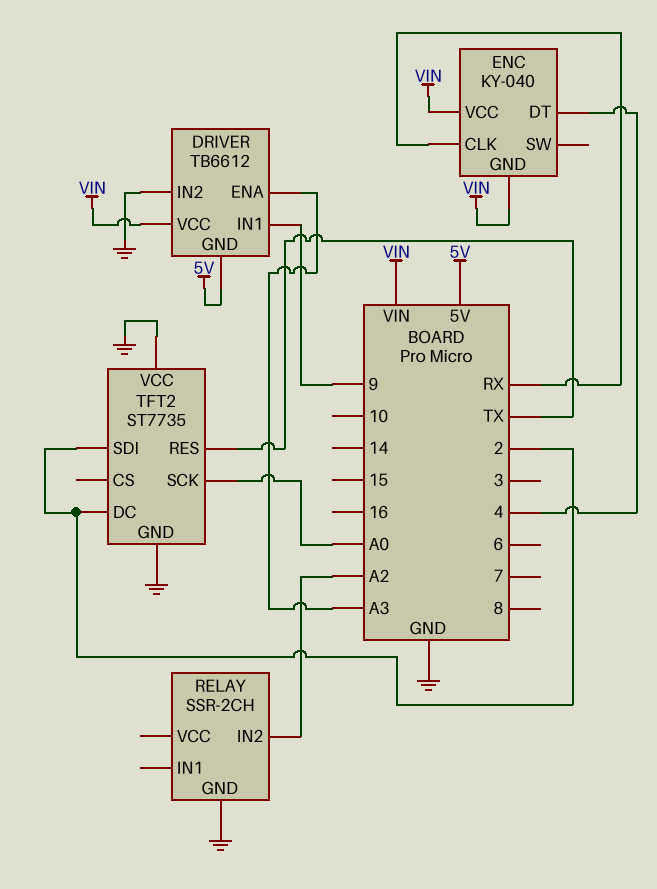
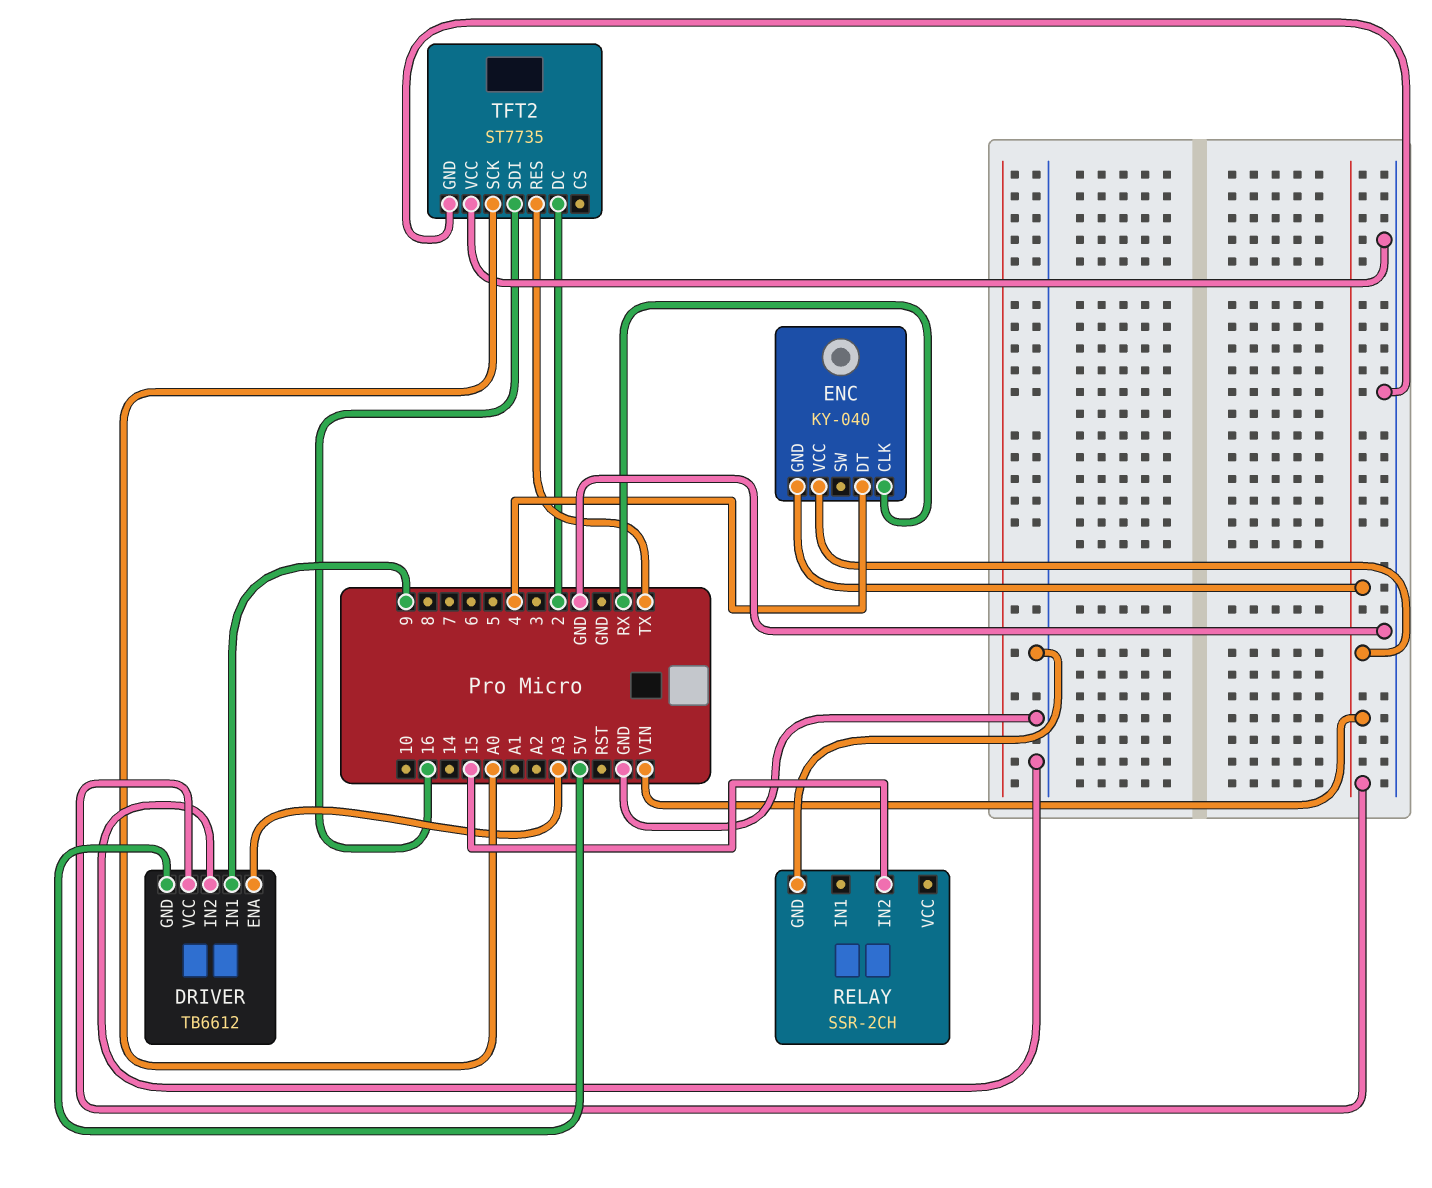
RELAY pin IN2: A2 -> 15
TFT2 pin SDI: 2 -> 16

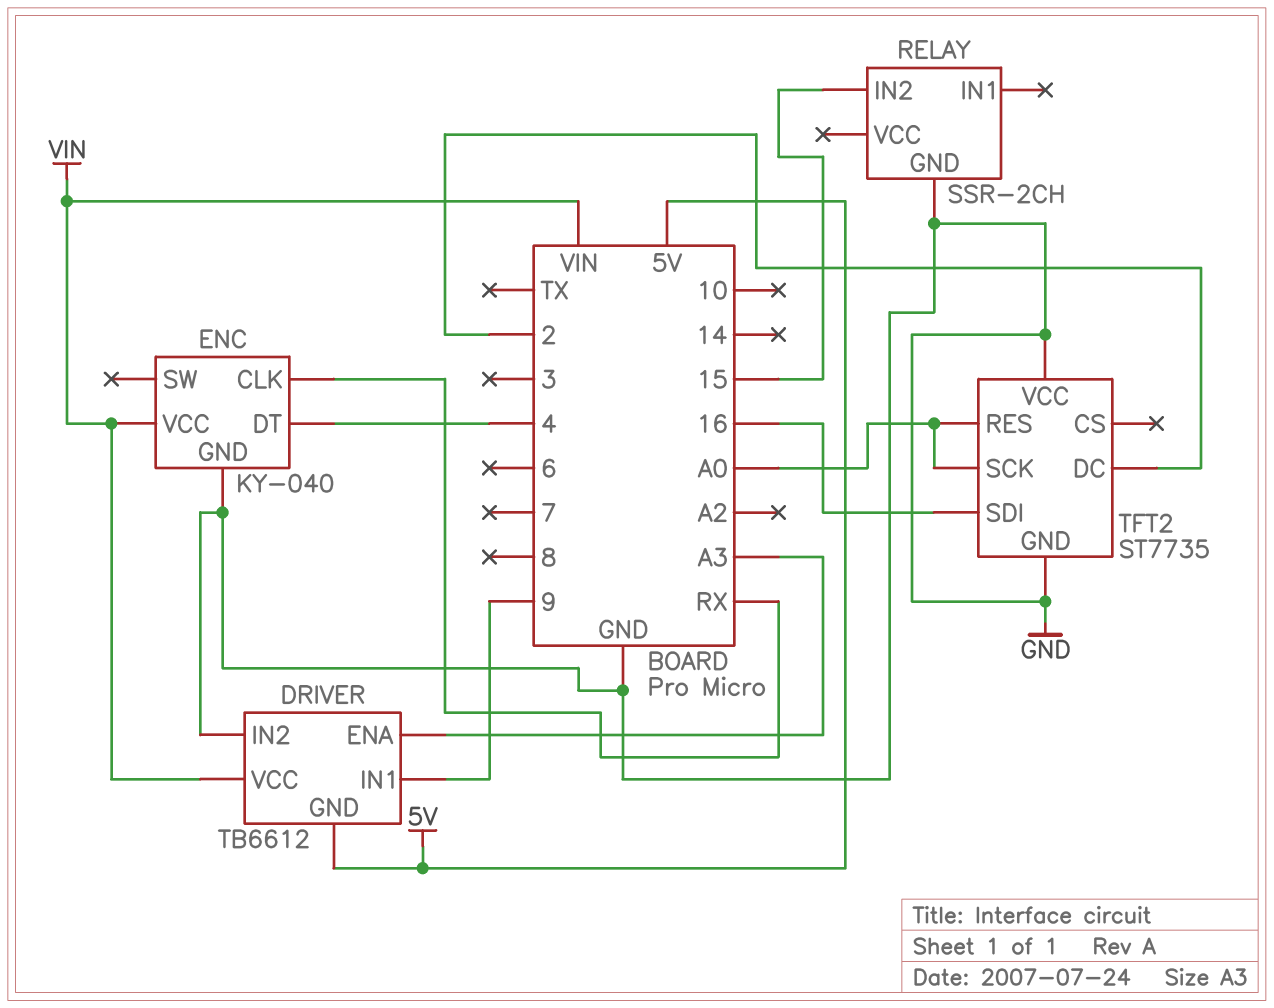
ENC pin GND: VIN -> GND
TFT2 pin RES: TX -> A0

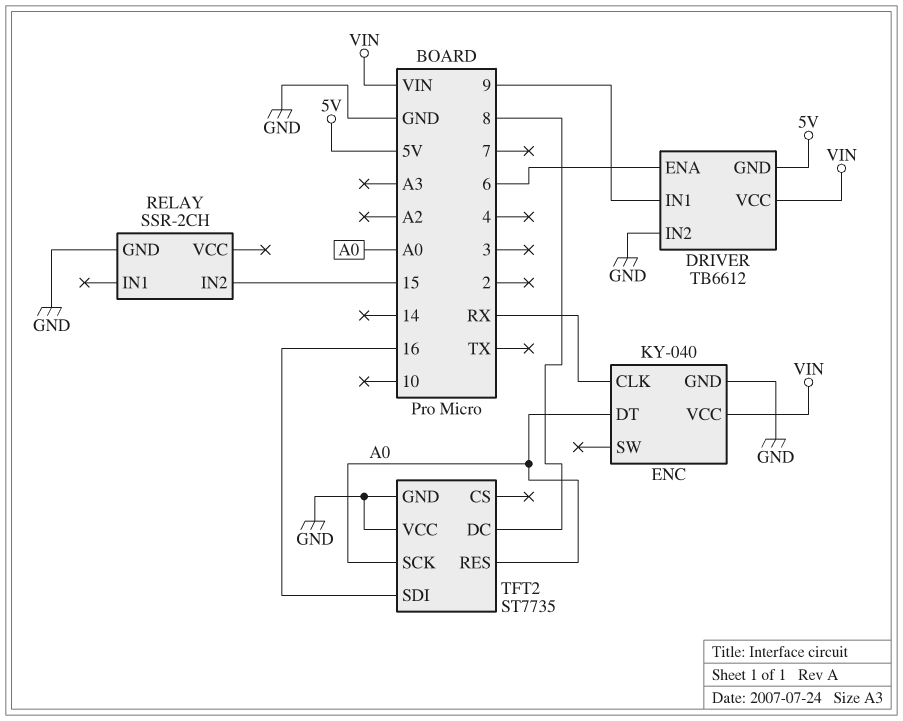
DRIVER pin ENA: A3 -> 6
ENC pin DT: 4 -> A0
TFT2 pin DC: 2 -> 8

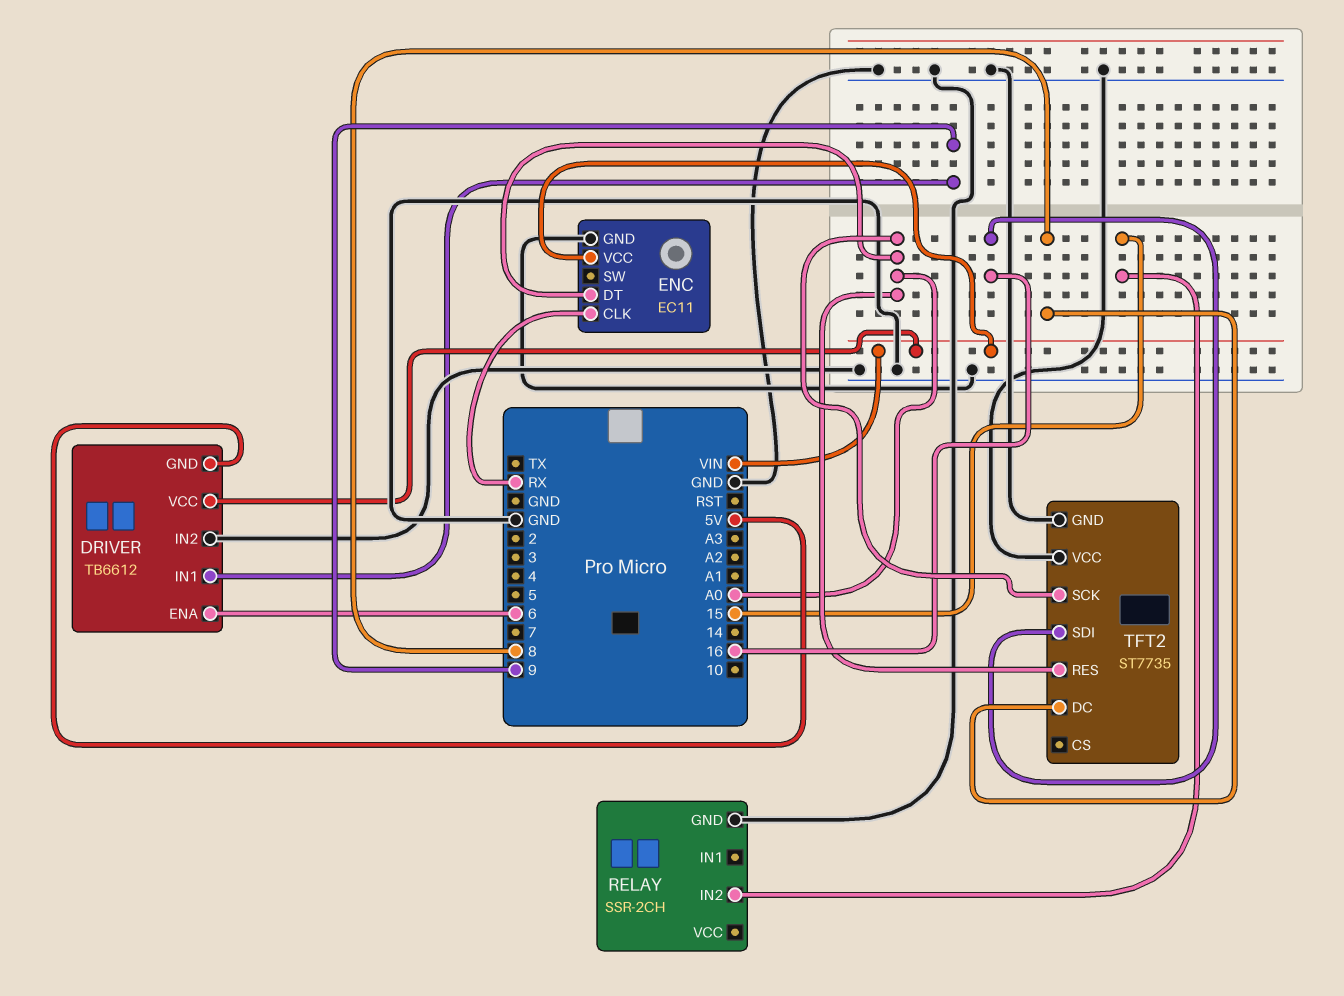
ENC: KY-040 -> EC11

